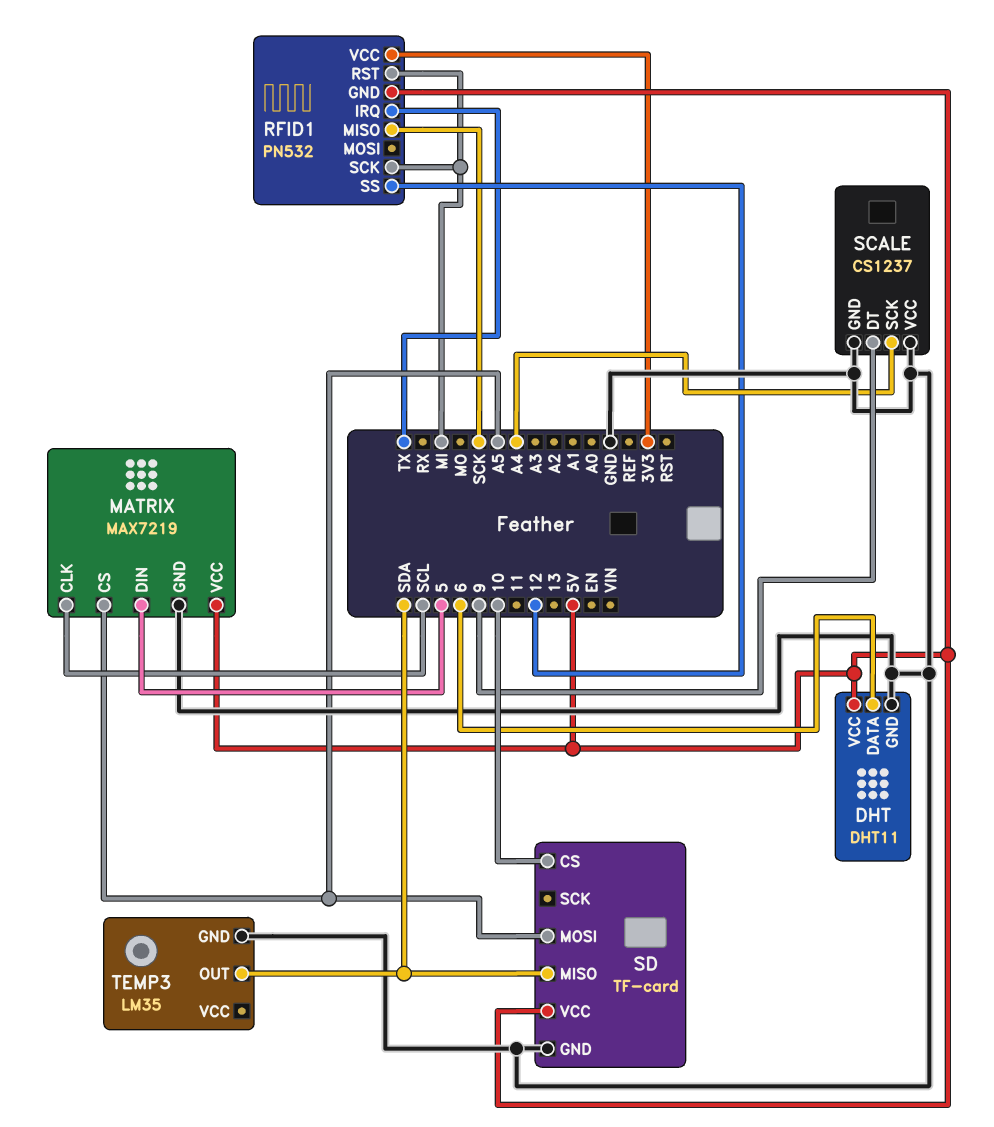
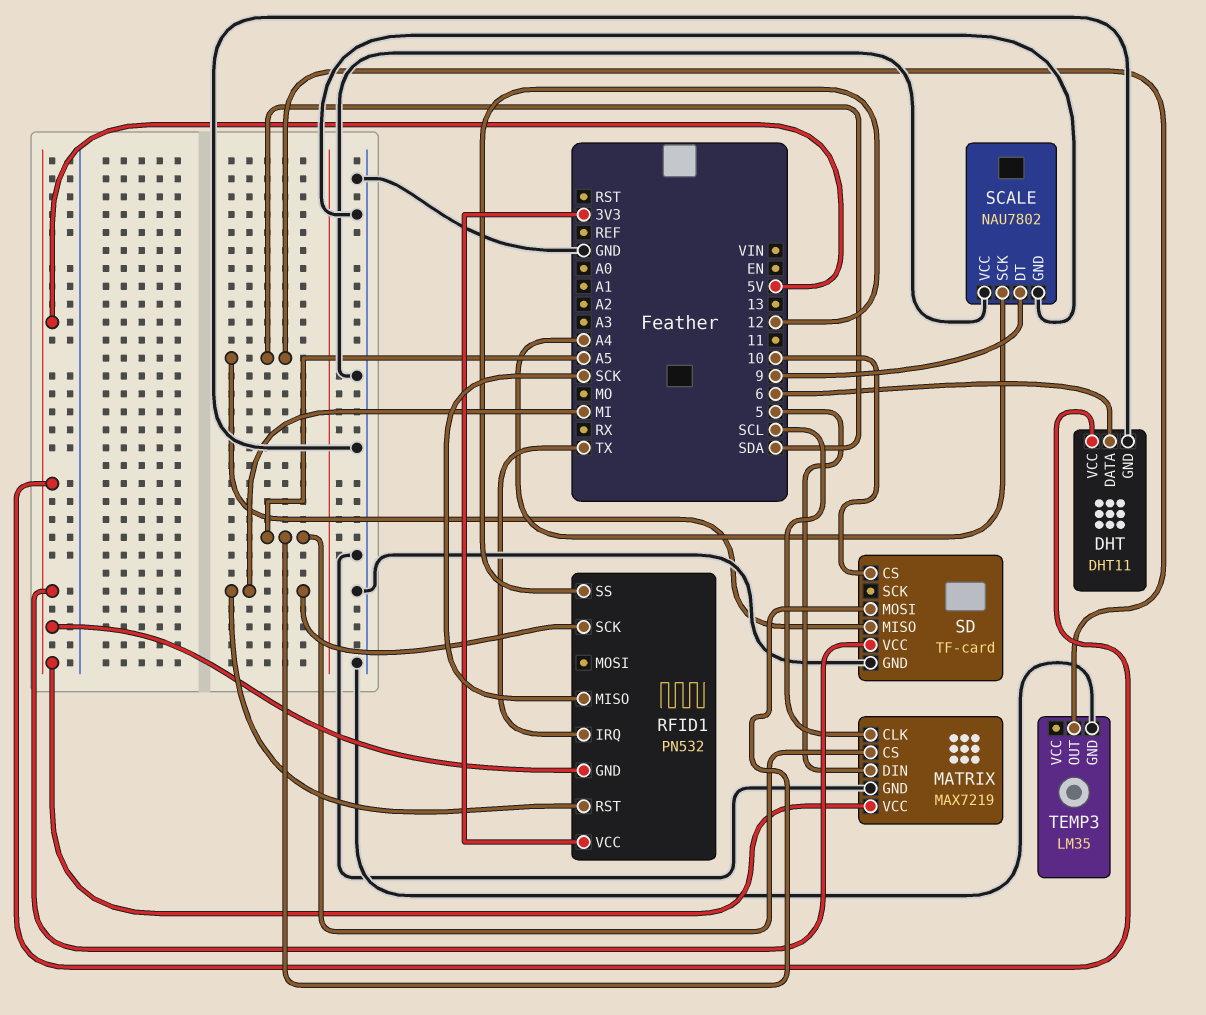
SCALE: CS1237 -> NAU7802

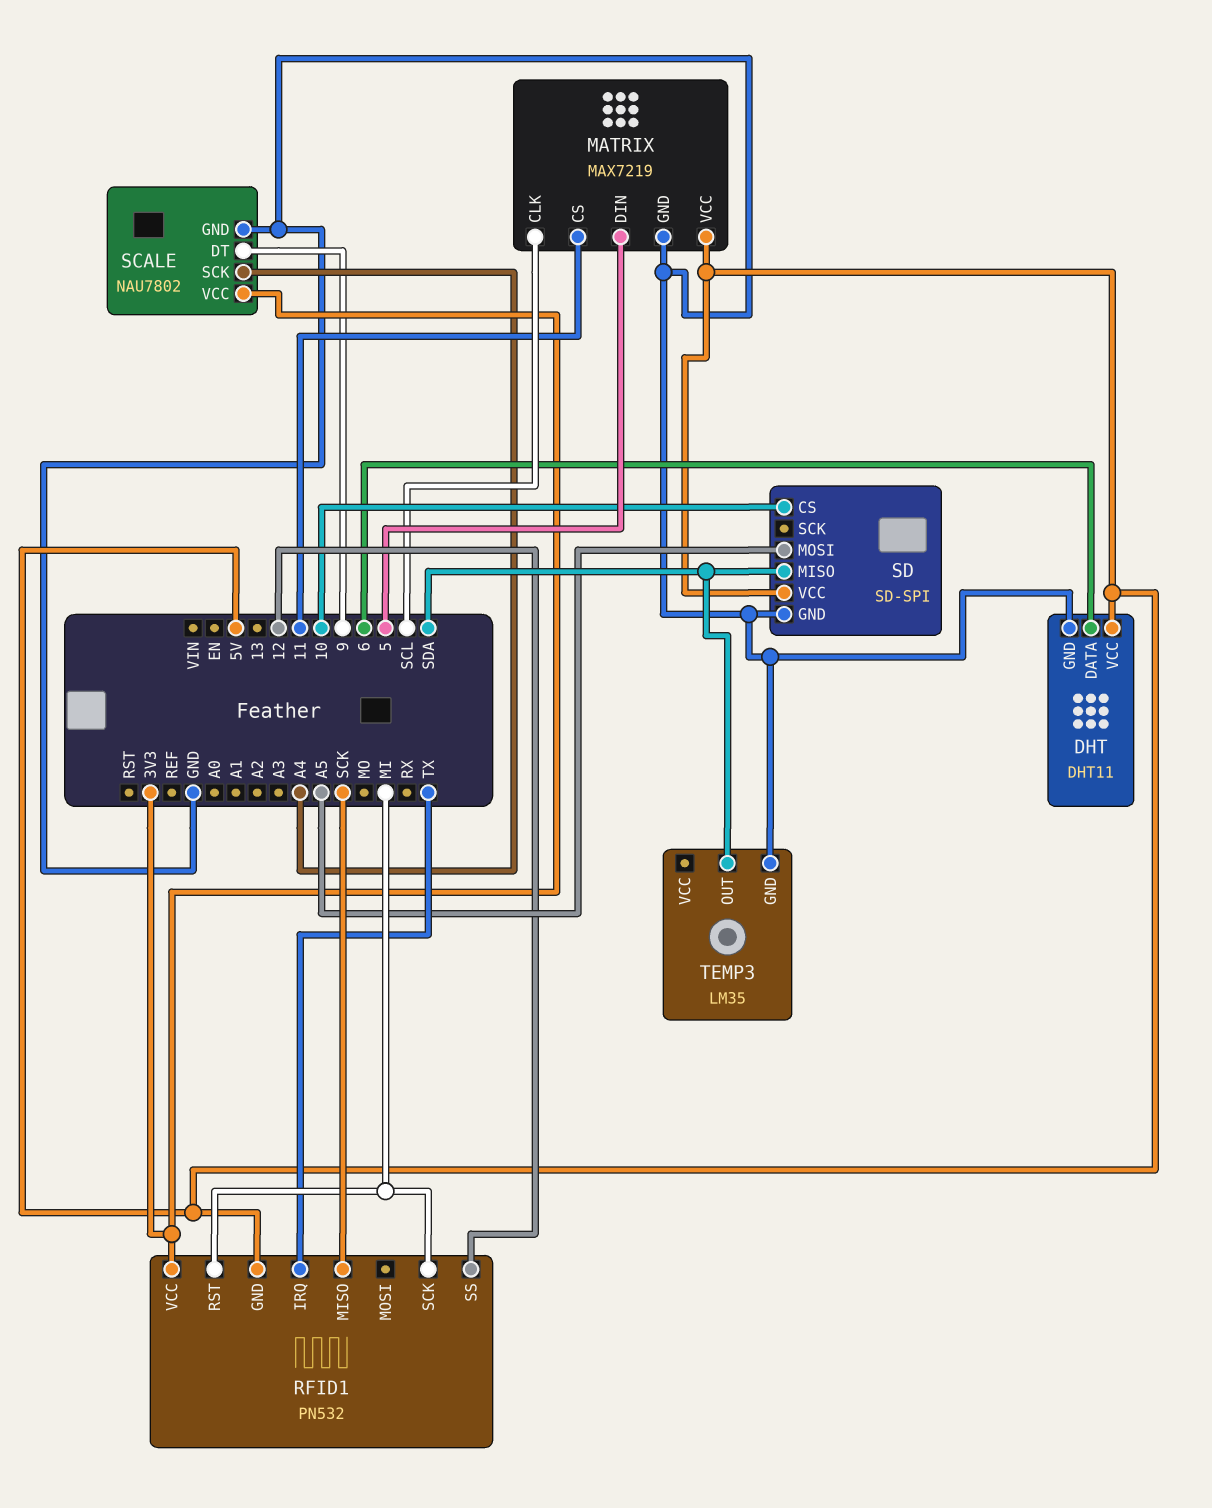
MATRIX pin CS: A5 -> 11
SCALE pin VCC: GND -> 3V3
SD: TF-card -> SD-SPI

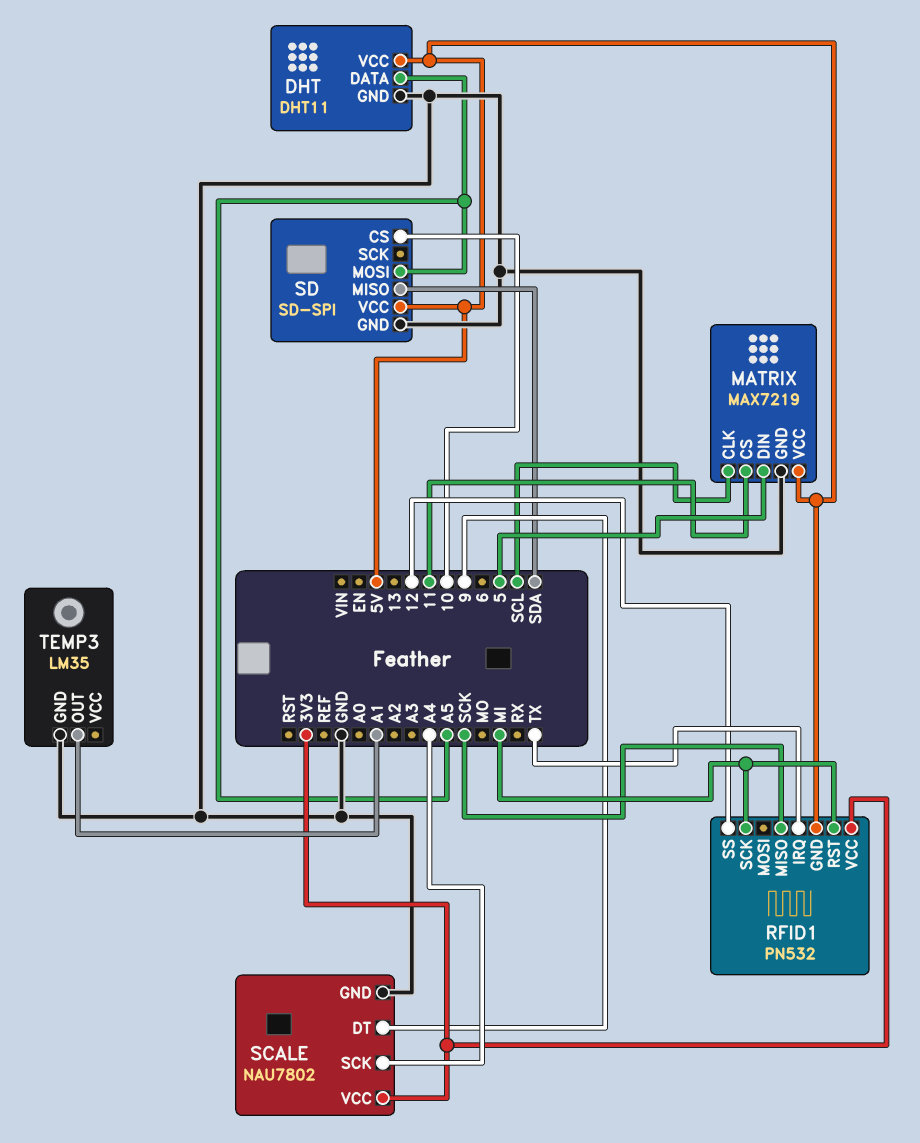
DHT pin DATA: 6 -> A5
TEMP3 pin OUT: SDA -> A1

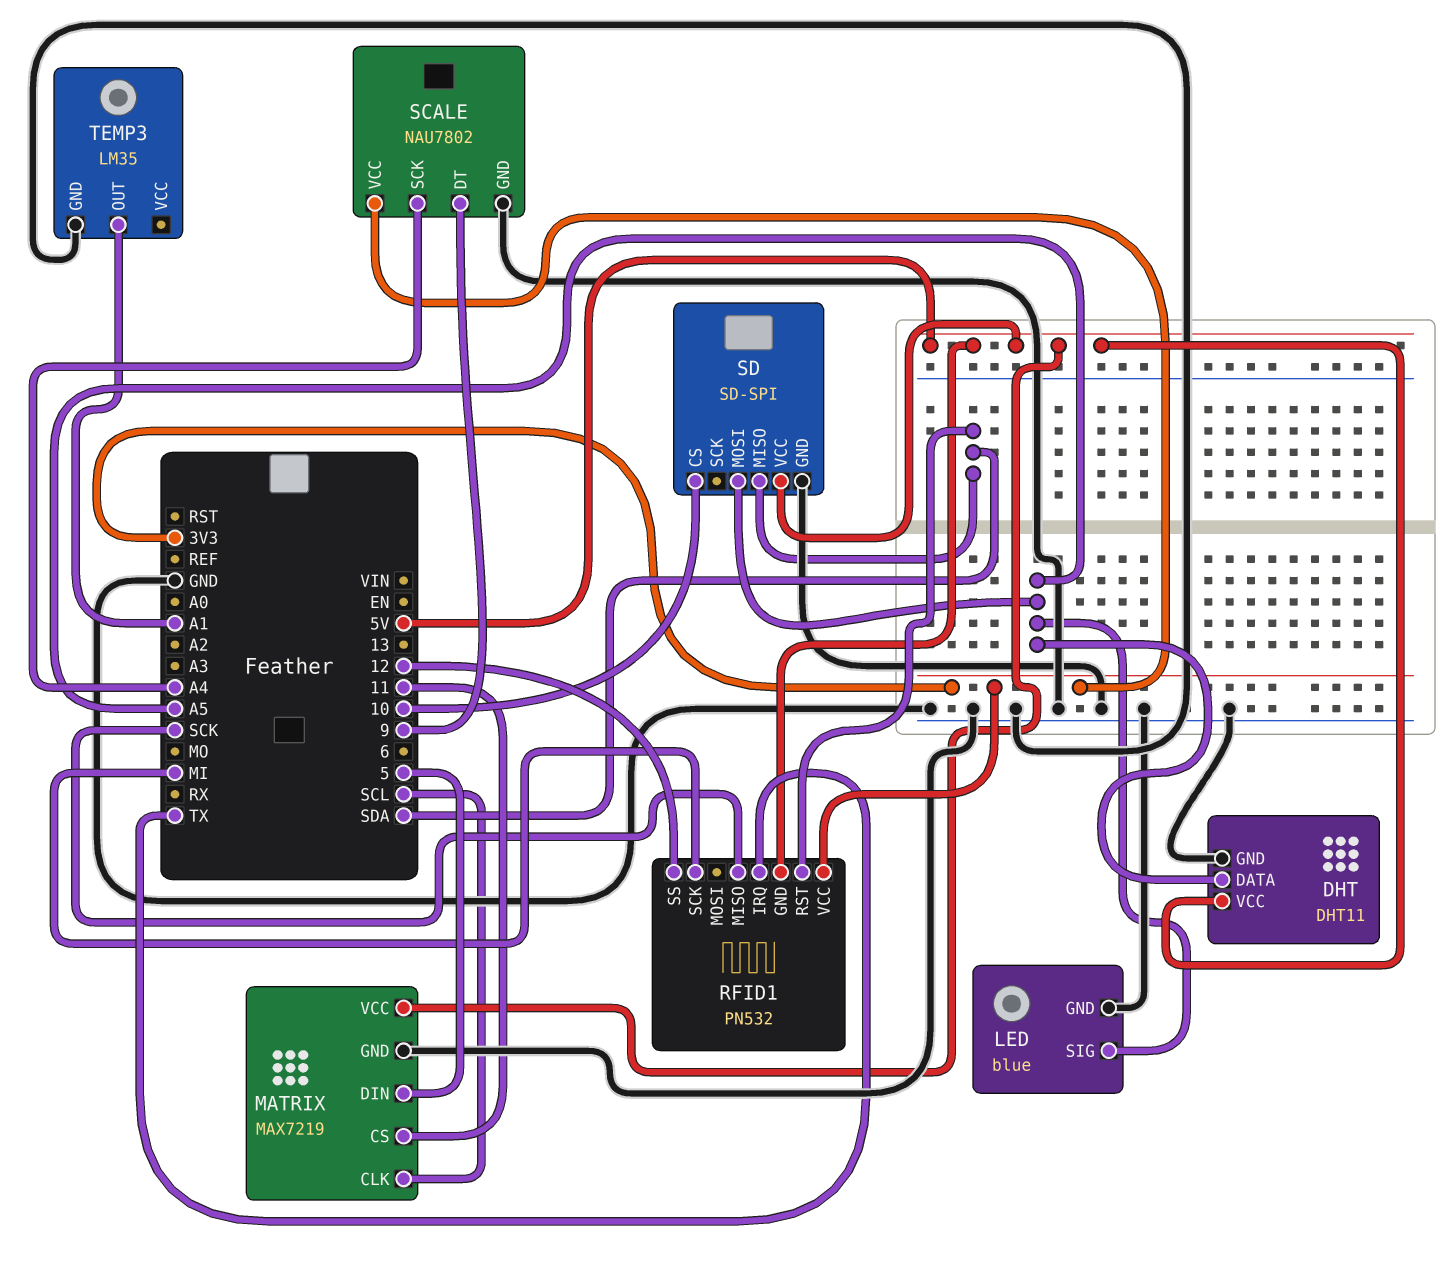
LED: none -> blue
LED pin GND: none -> GND
LED pin SIG: none -> A5
RFID1 pin RST: MI -> SDA

